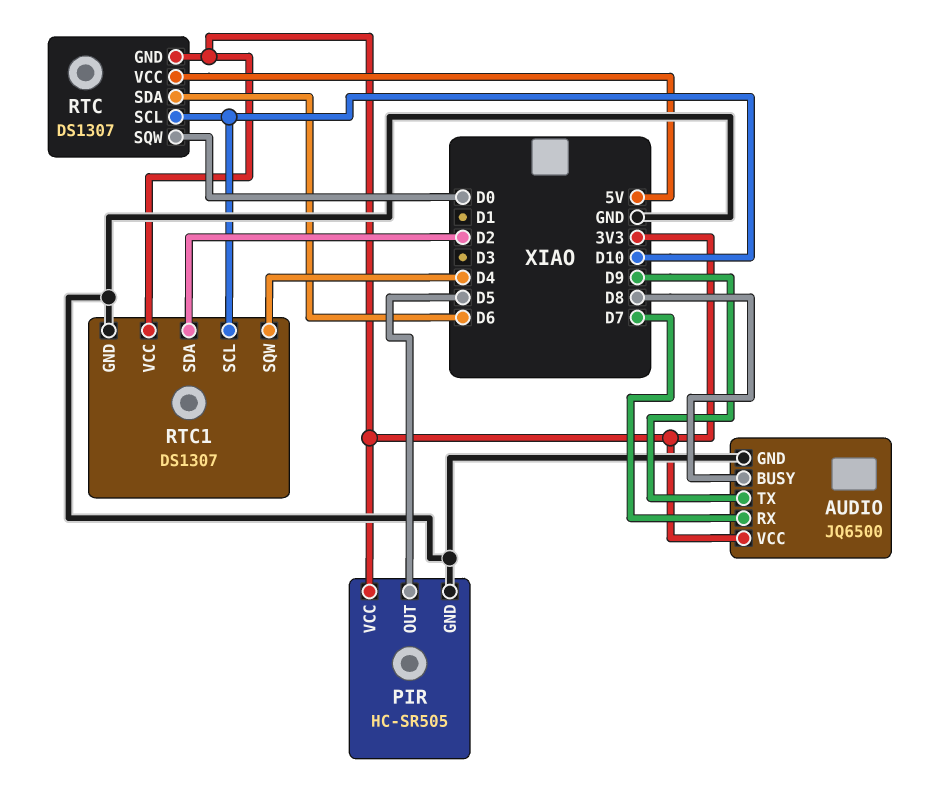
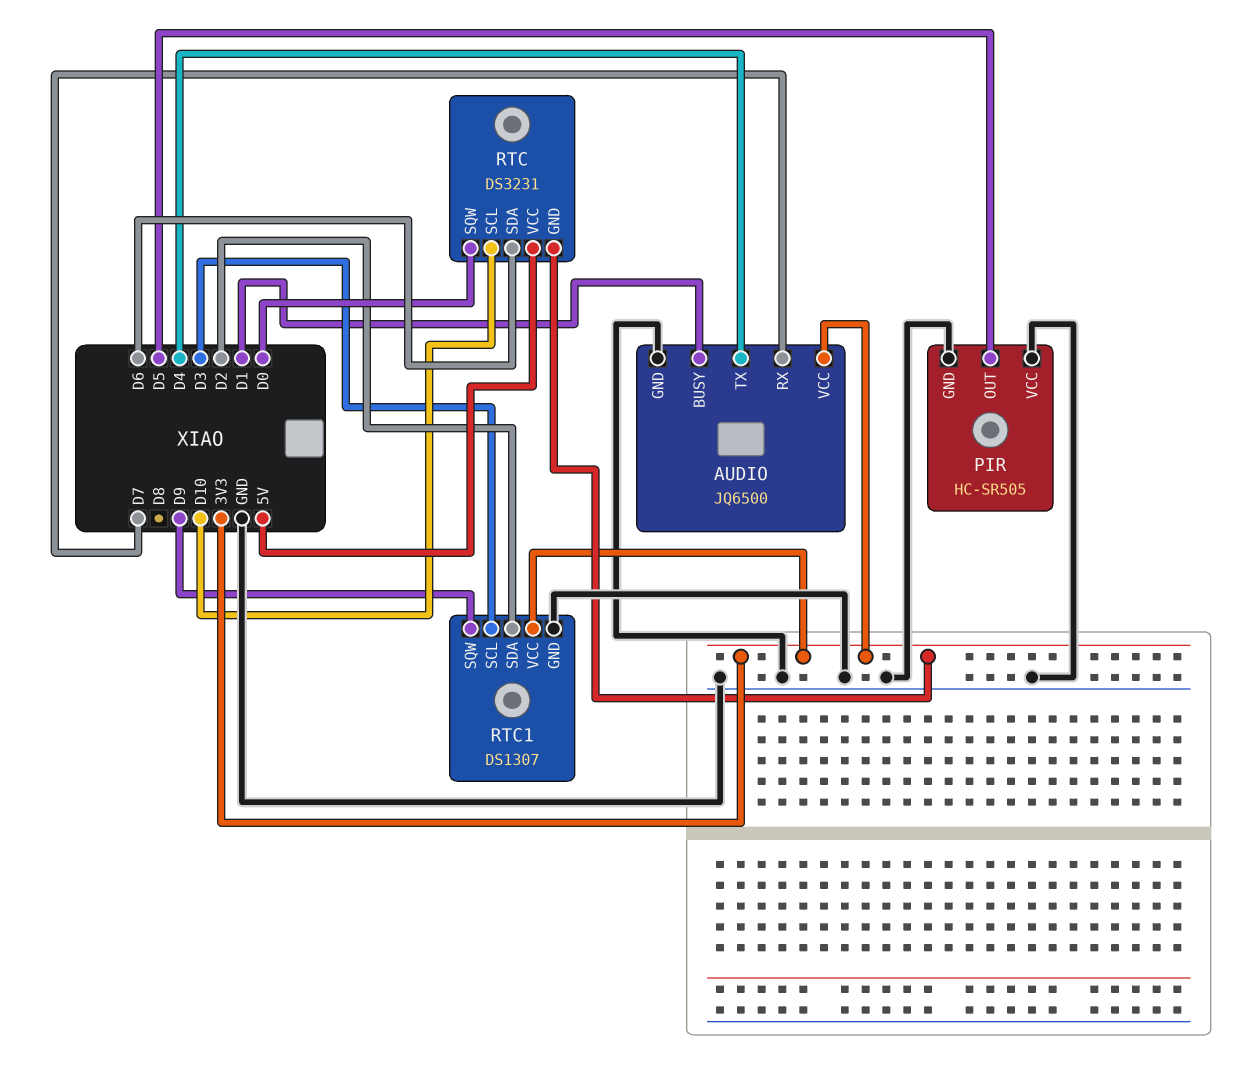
AUDIO pin BUSY: D8 -> D1
AUDIO pin TX: D9 -> D4
PIR pin VCC: 3V3 -> GND
RTC: DS1307 -> DS3231
RTC1 pin SCL: D10 -> D3
RTC1 pin SQW: D4 -> D9

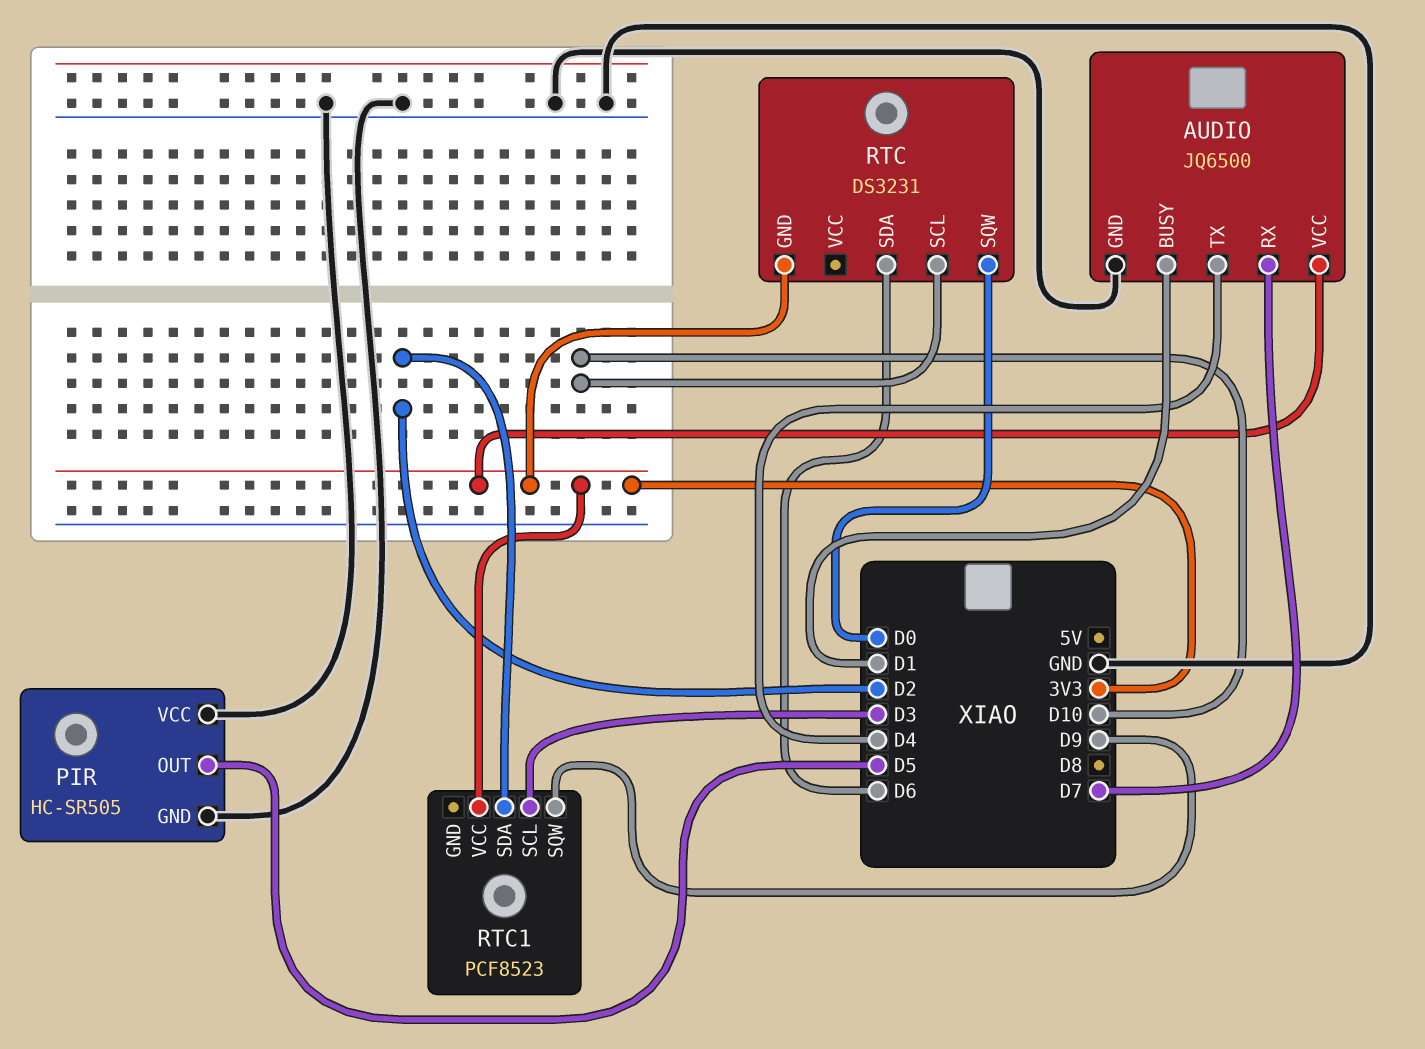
RTC pin VCC: 5V -> none
RTC1: DS1307 -> PCF8523
RTC1 pin GND: GND -> none

